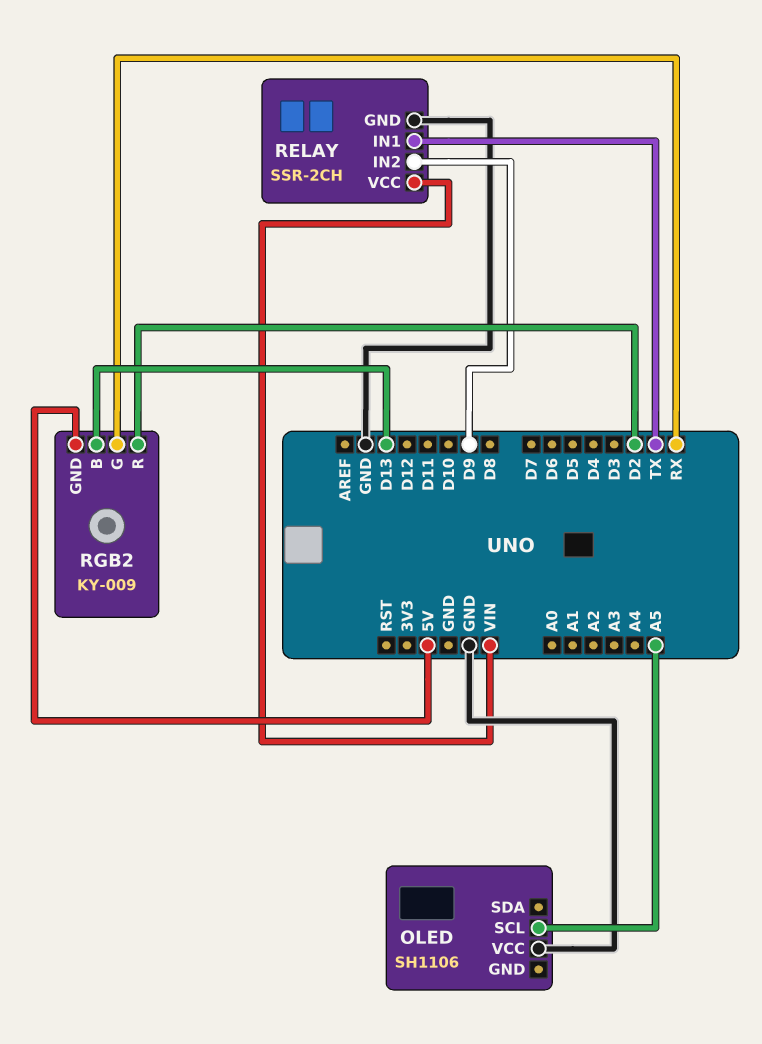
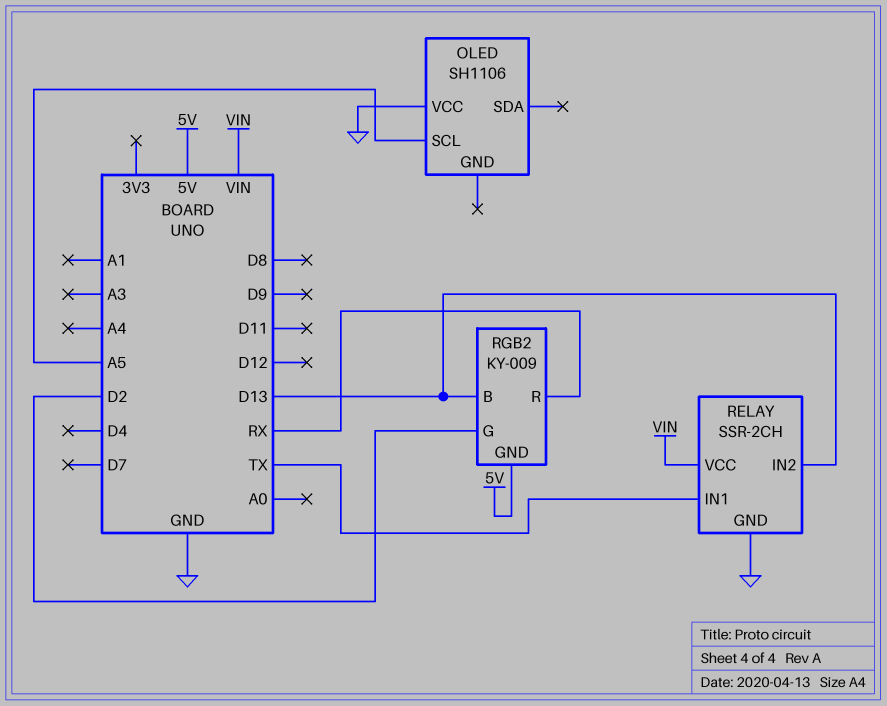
RELAY pin IN2: D9 -> D13
RGB2 pin G: RX -> D2
RGB2 pin R: D2 -> RX

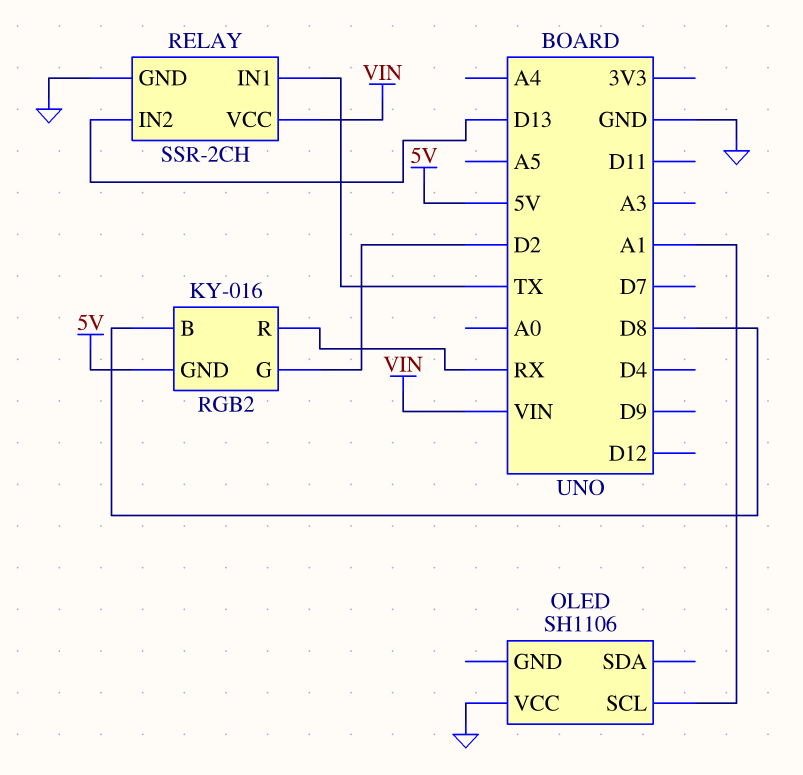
OLED pin SCL: A5 -> A1
RGB2: KY-009 -> KY-016
RGB2 pin B: D13 -> D8

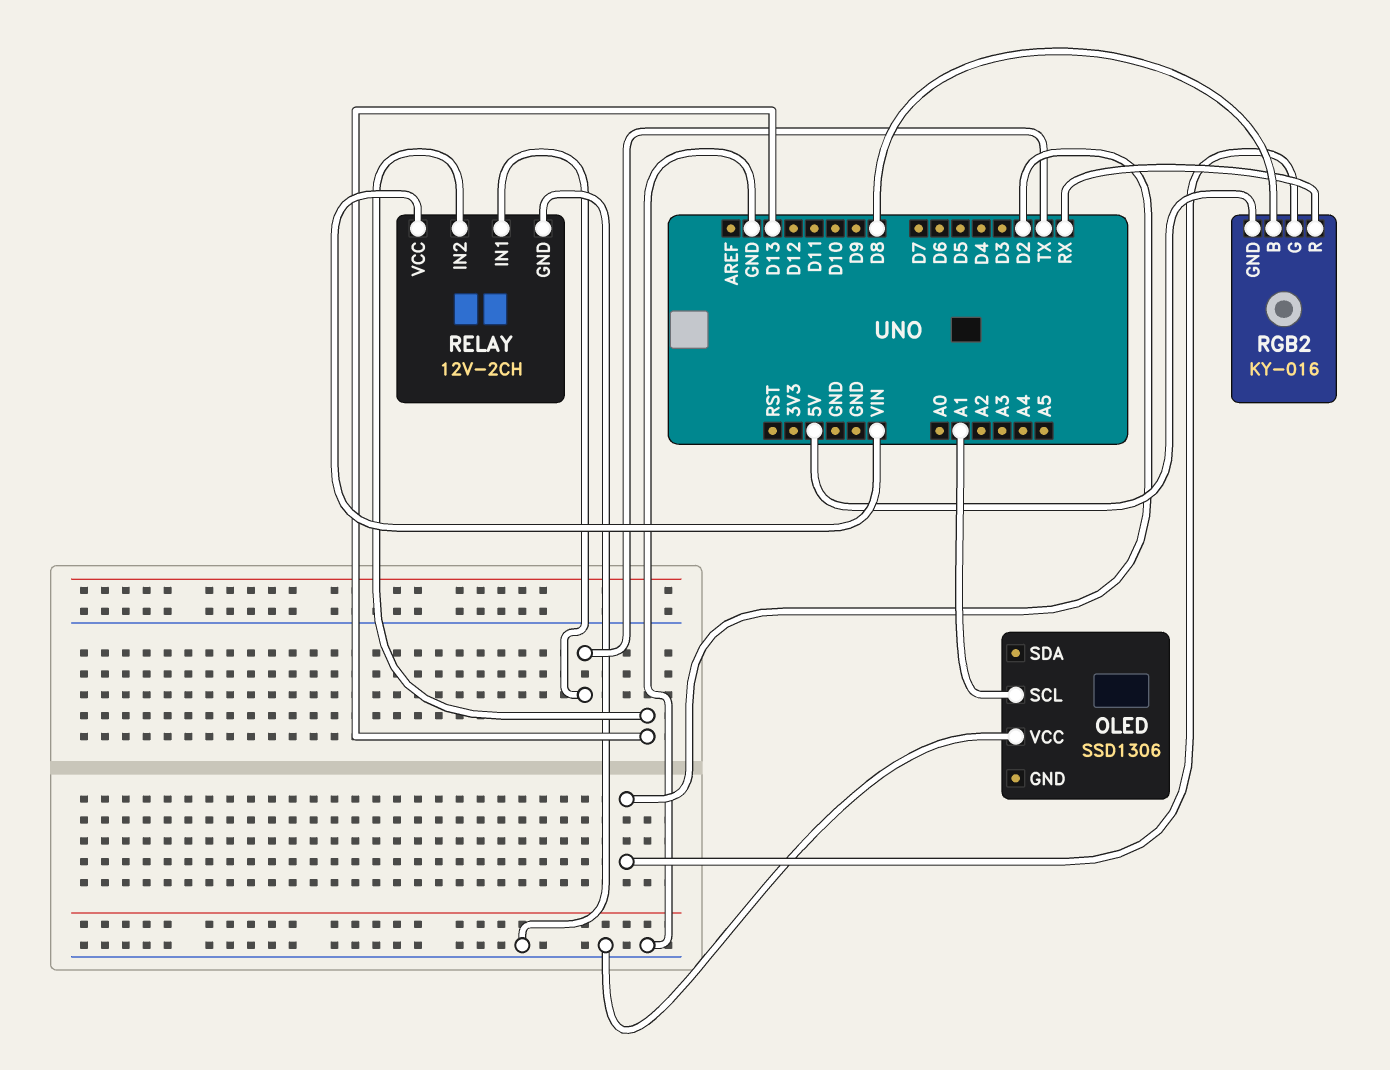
OLED: SH1106 -> SSD1306
RELAY: SSR-2CH -> 12V-2CH

